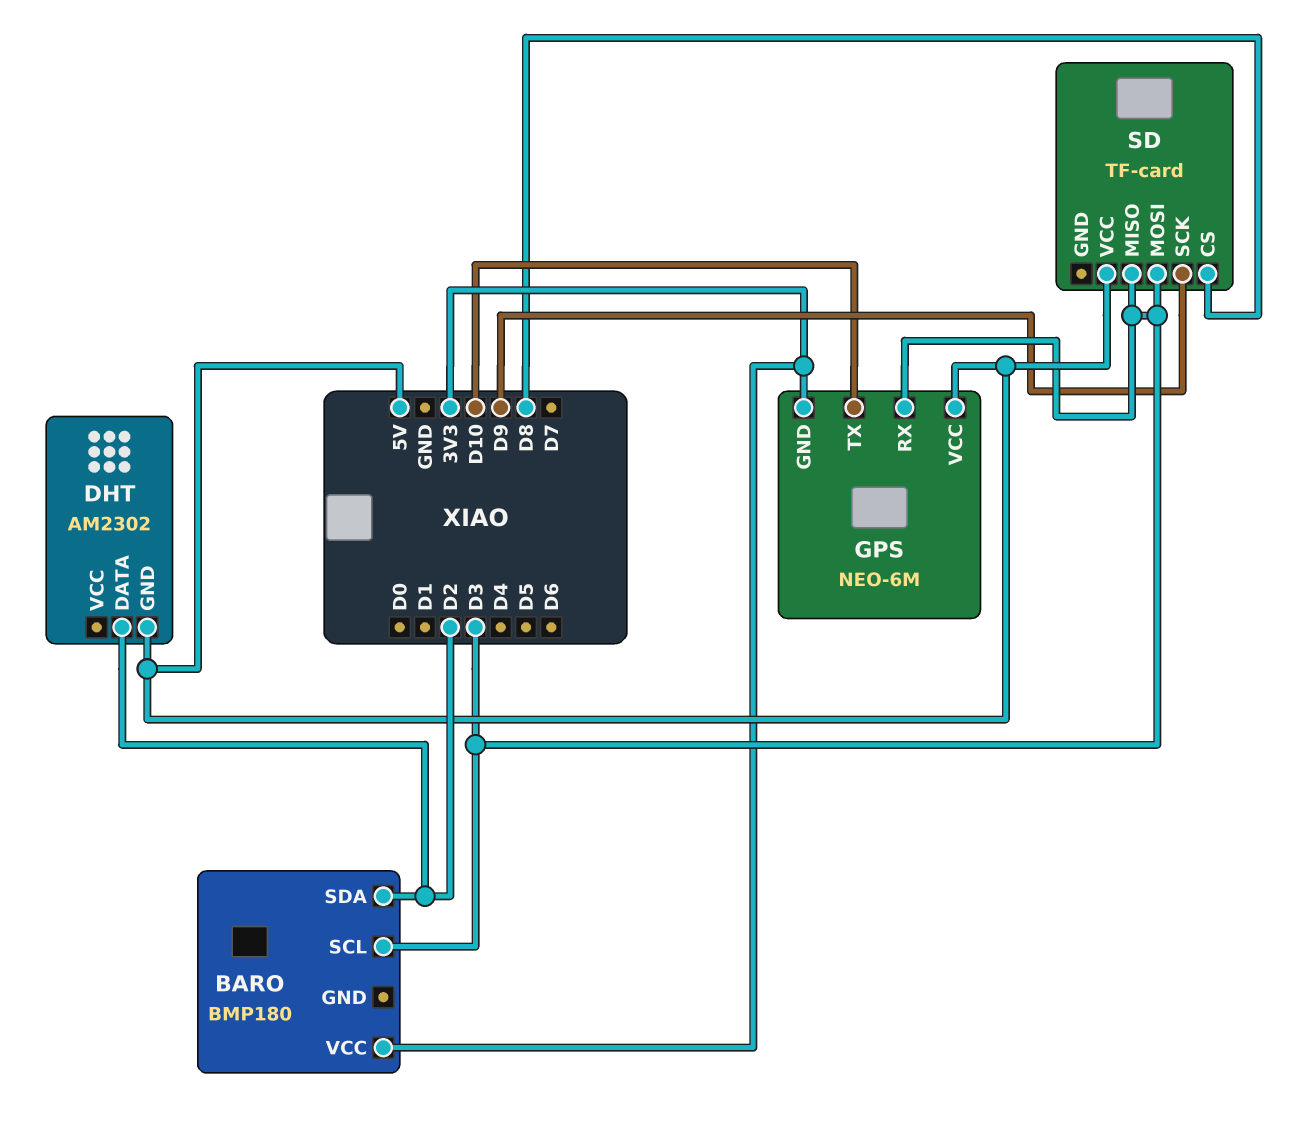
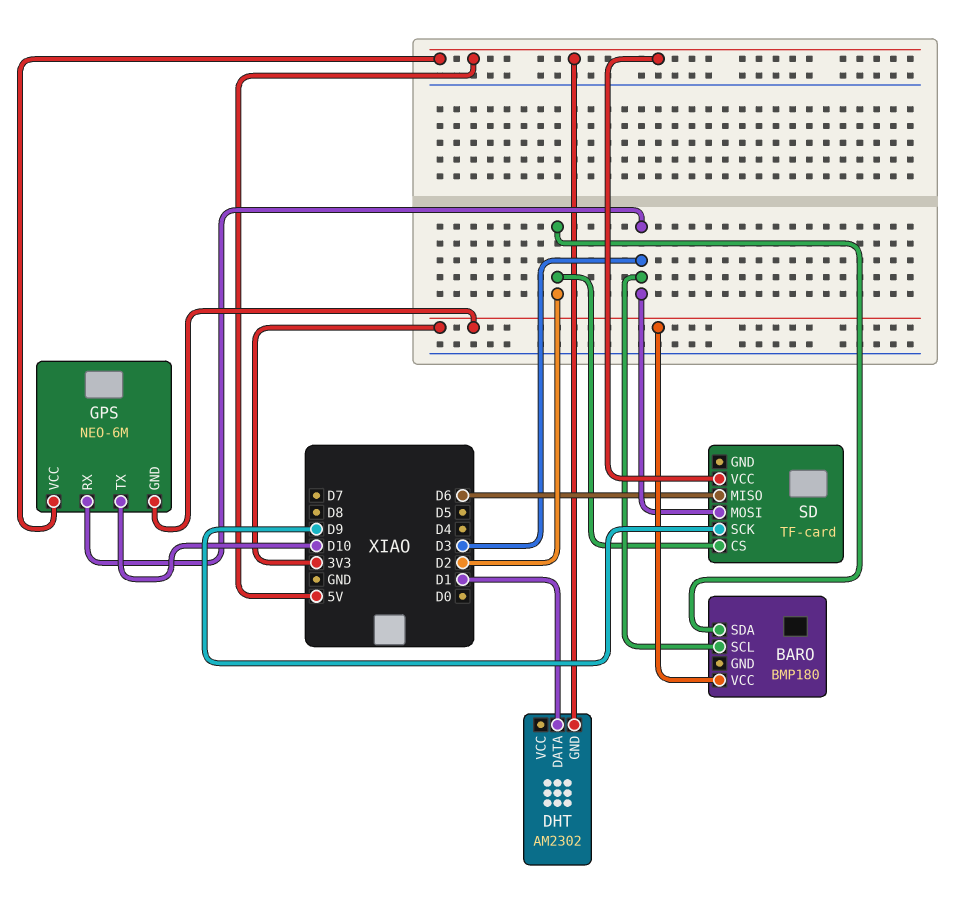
DHT pin DATA: D2 -> D1
SD pin CS: D8 -> D2
SD pin MISO: D3 -> D6

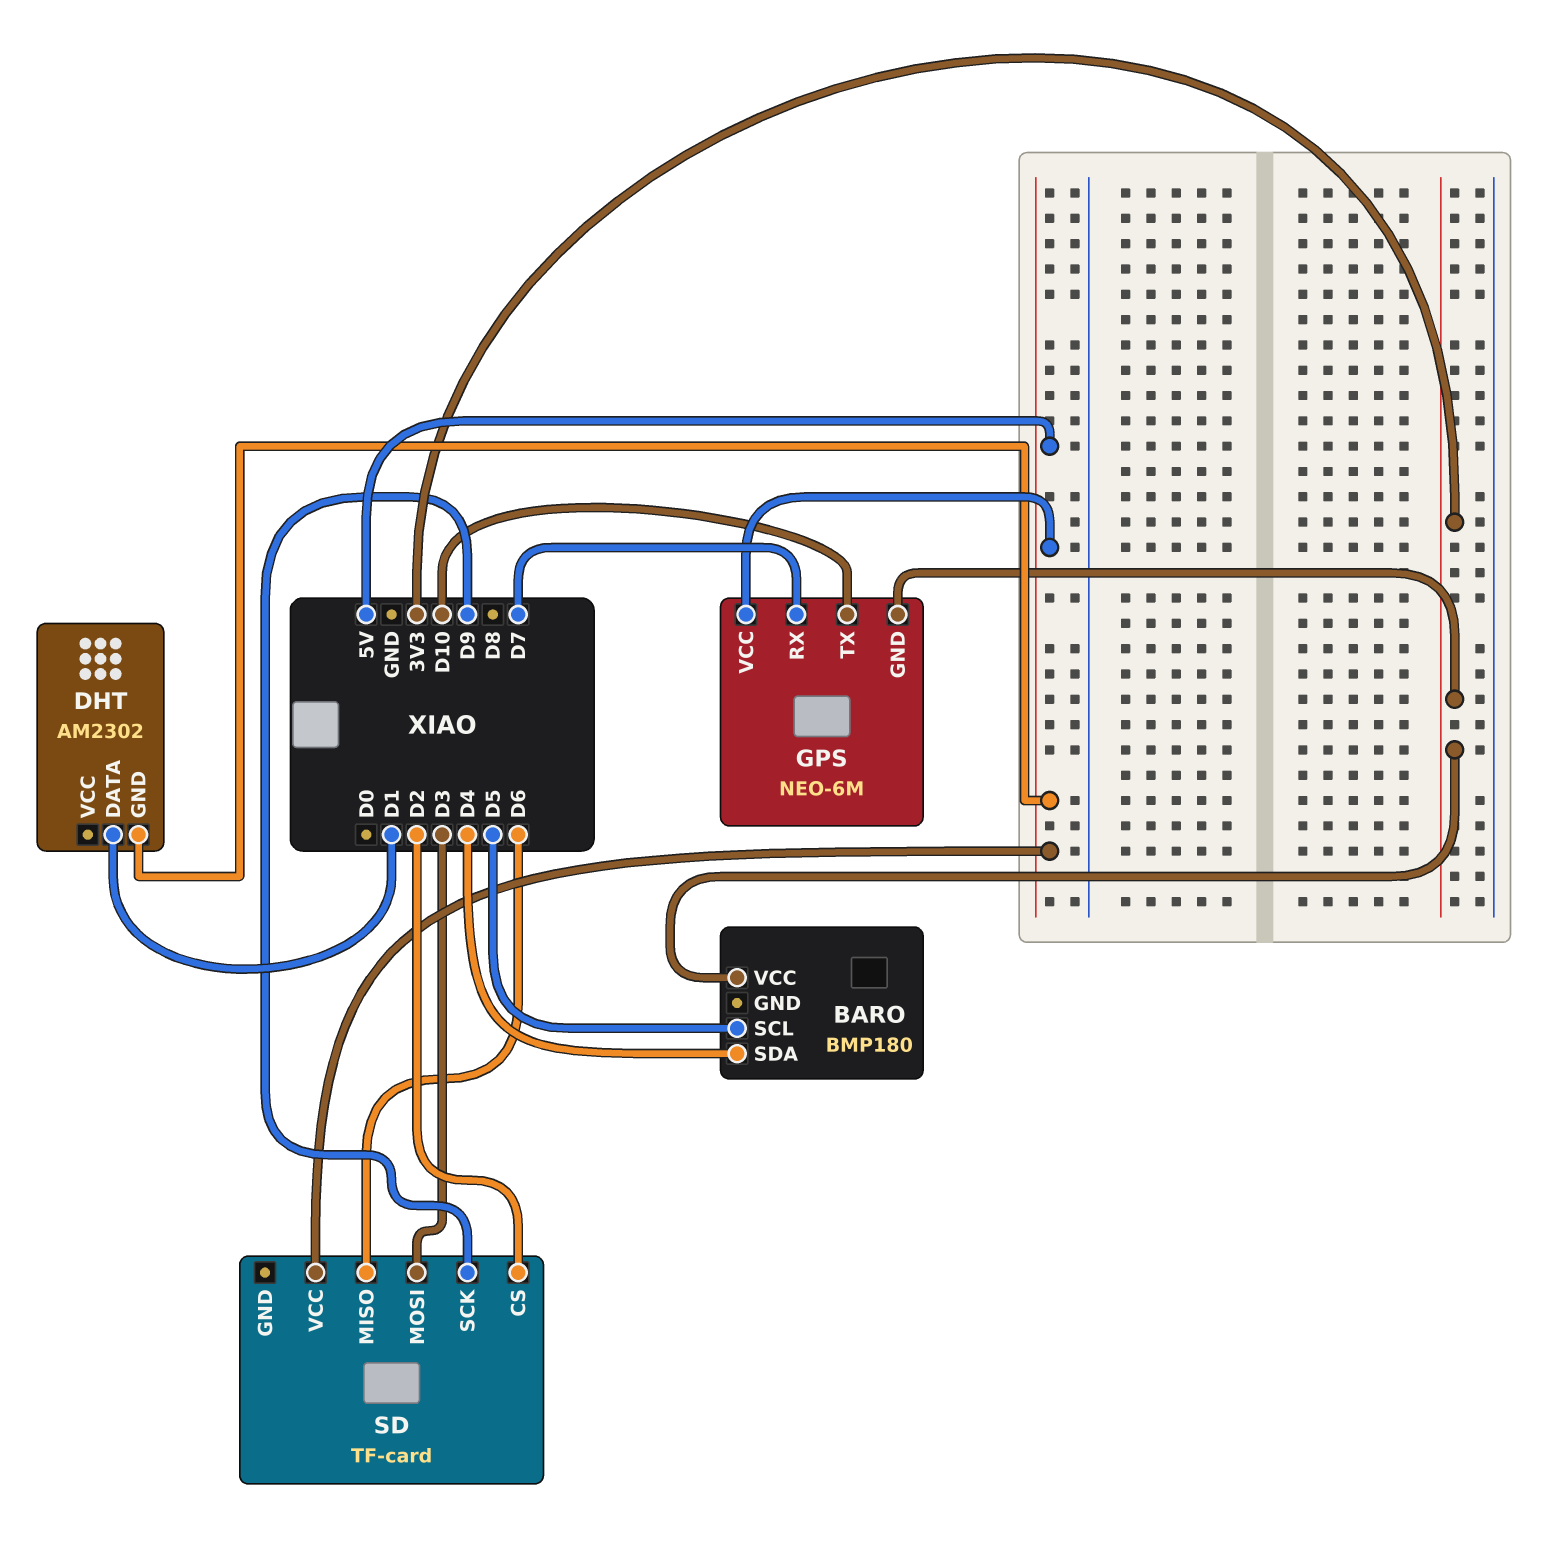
BARO pin SCL: D3 -> D5
BARO pin SDA: D2 -> D4
GPS pin RX: D3 -> D7

